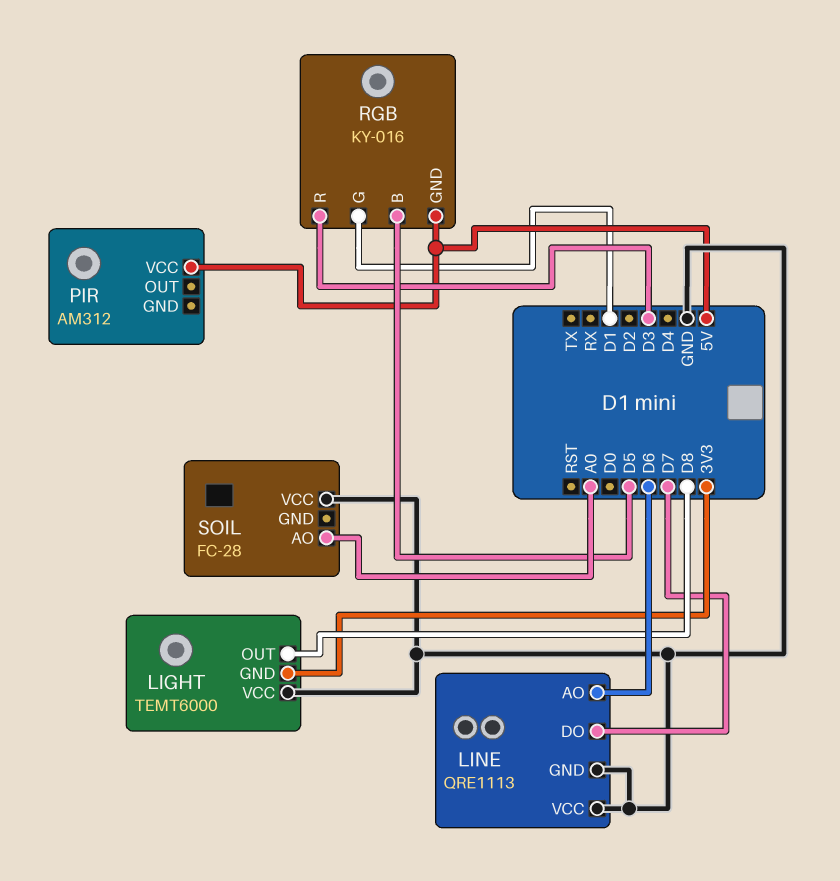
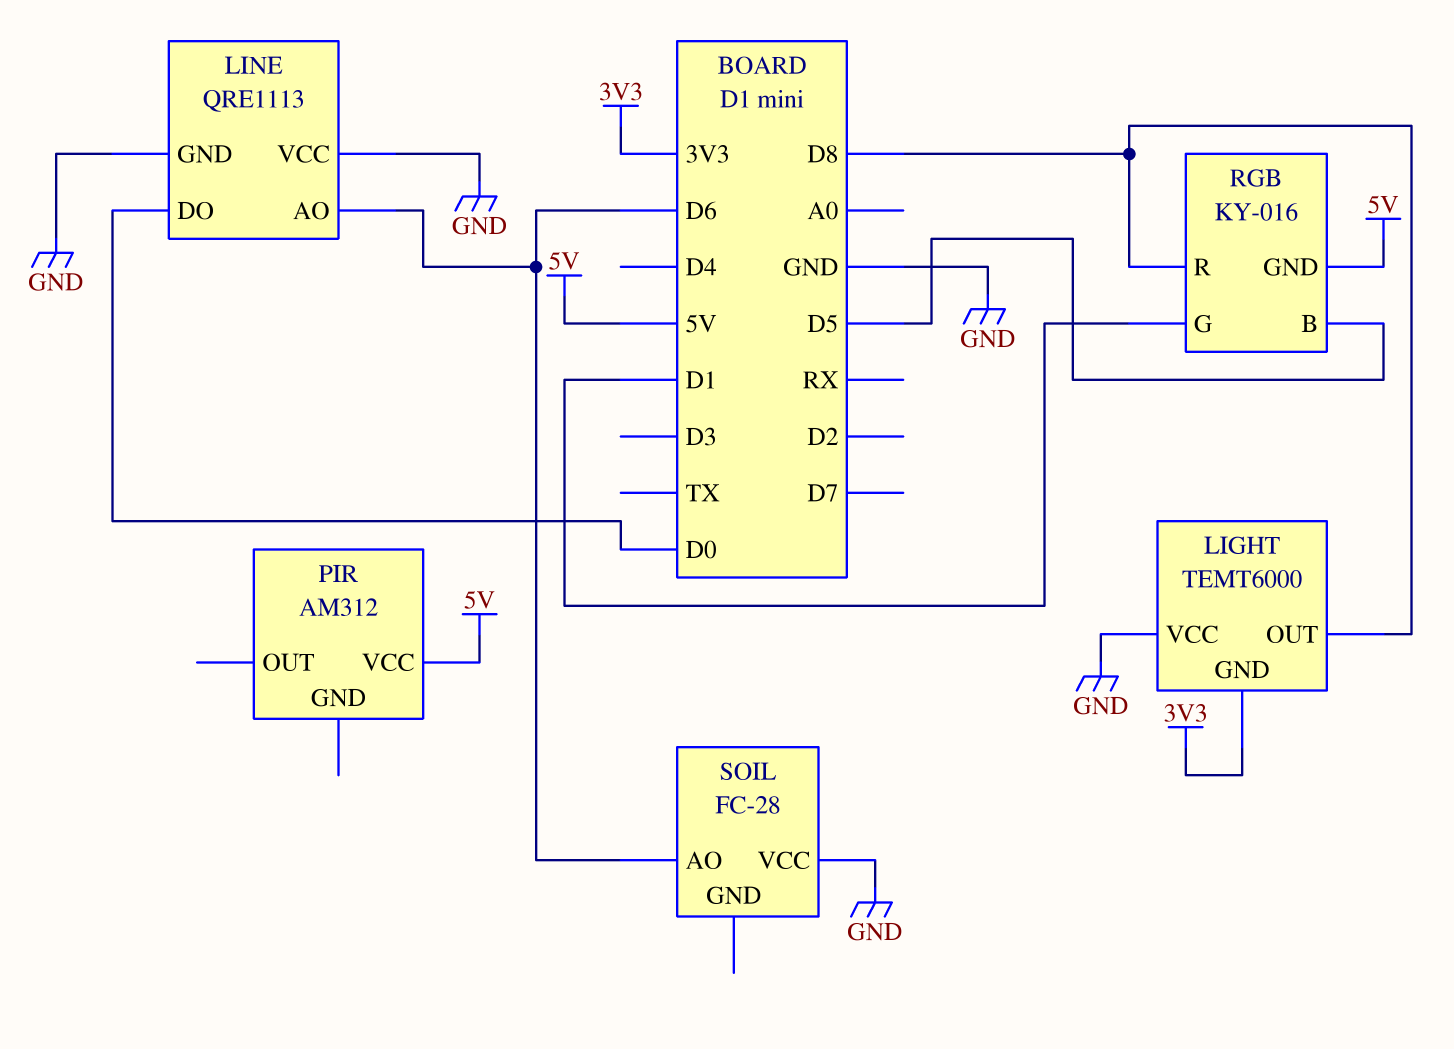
LINE pin DO: D7 -> D0
RGB pin R: D3 -> D8
SOIL pin AO: A0 -> D6

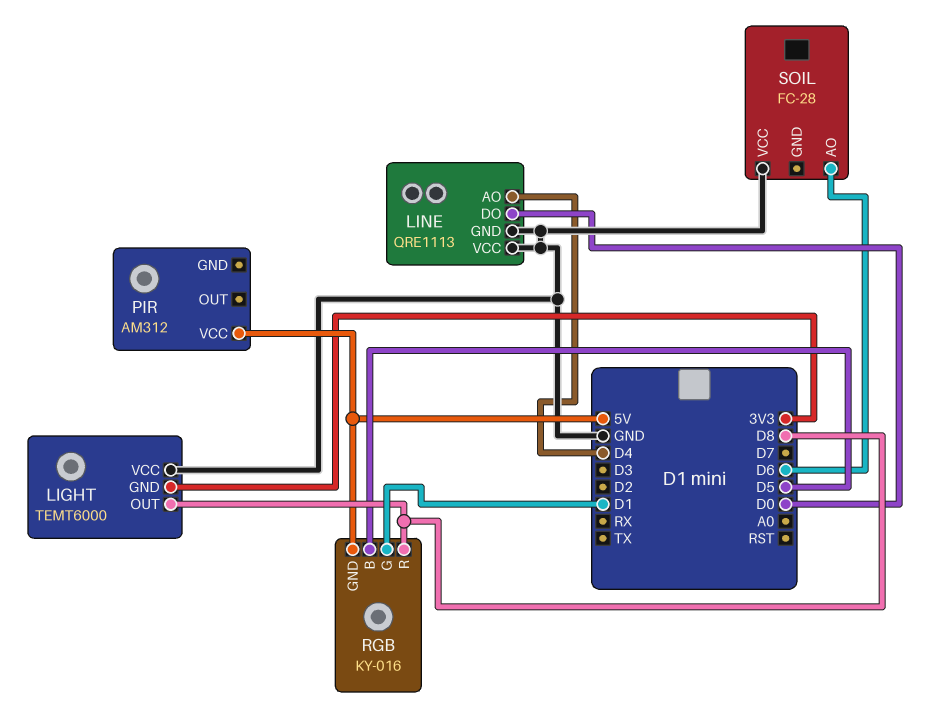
LINE pin AO: D6 -> D4

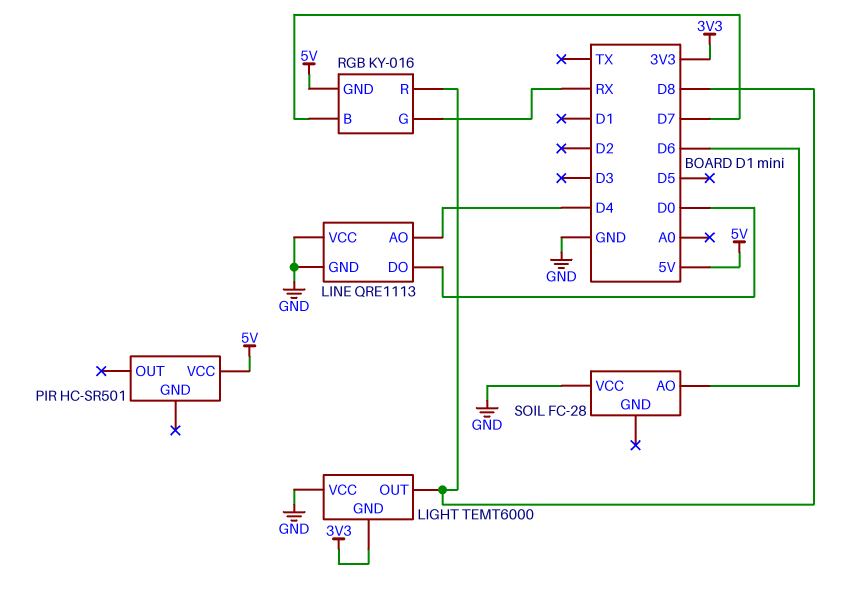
PIR: AM312 -> HC-SR501
RGB pin B: D5 -> D7
RGB pin G: D1 -> RX

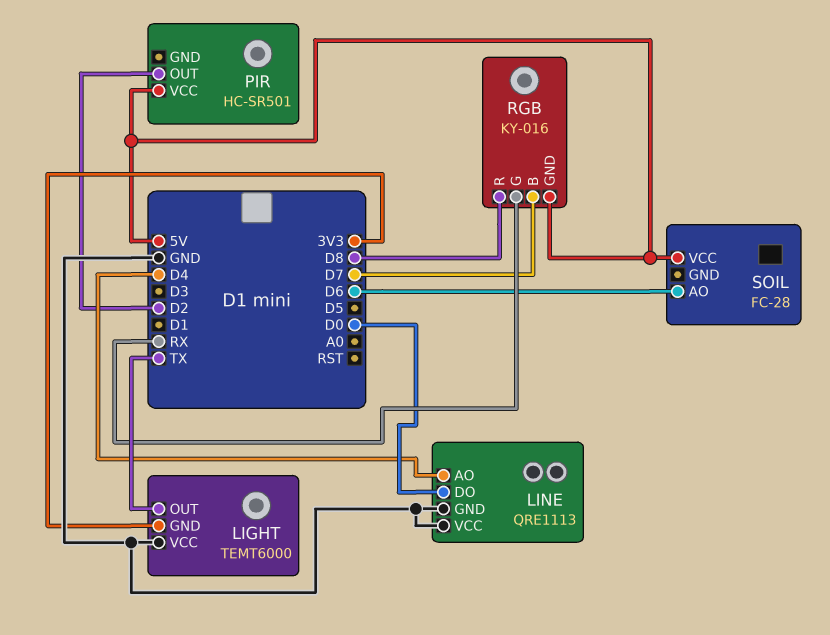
LIGHT pin OUT: D8 -> TX
PIR pin OUT: none -> D2
SOIL pin VCC: GND -> 5V

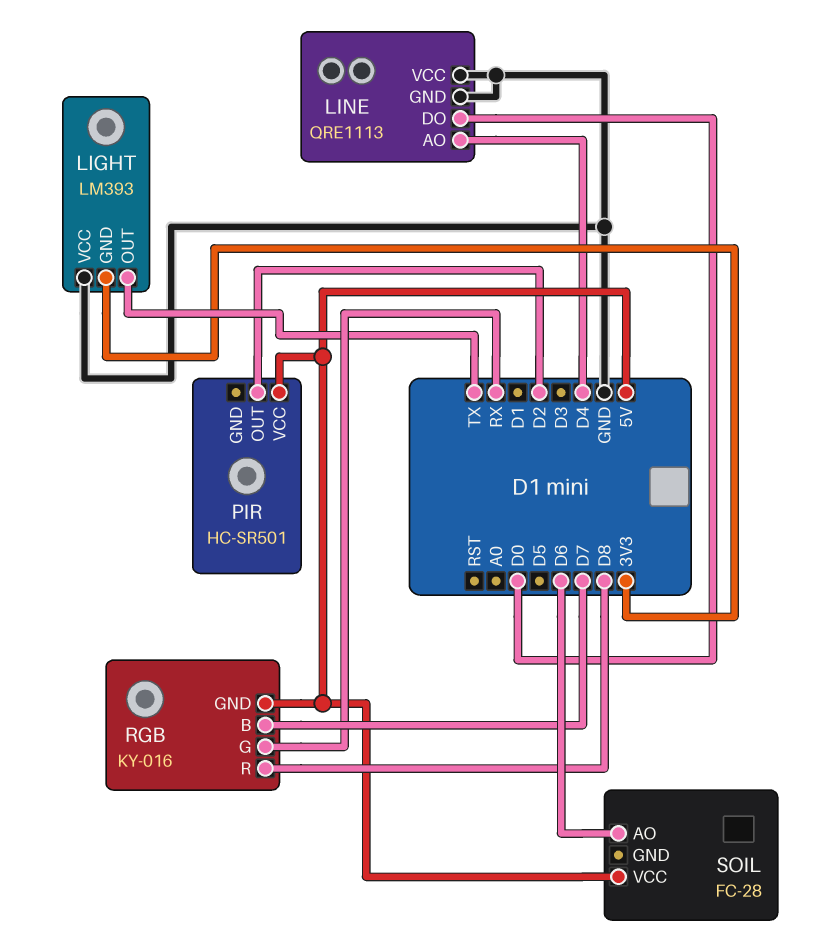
LIGHT: TEMT6000 -> LM393

